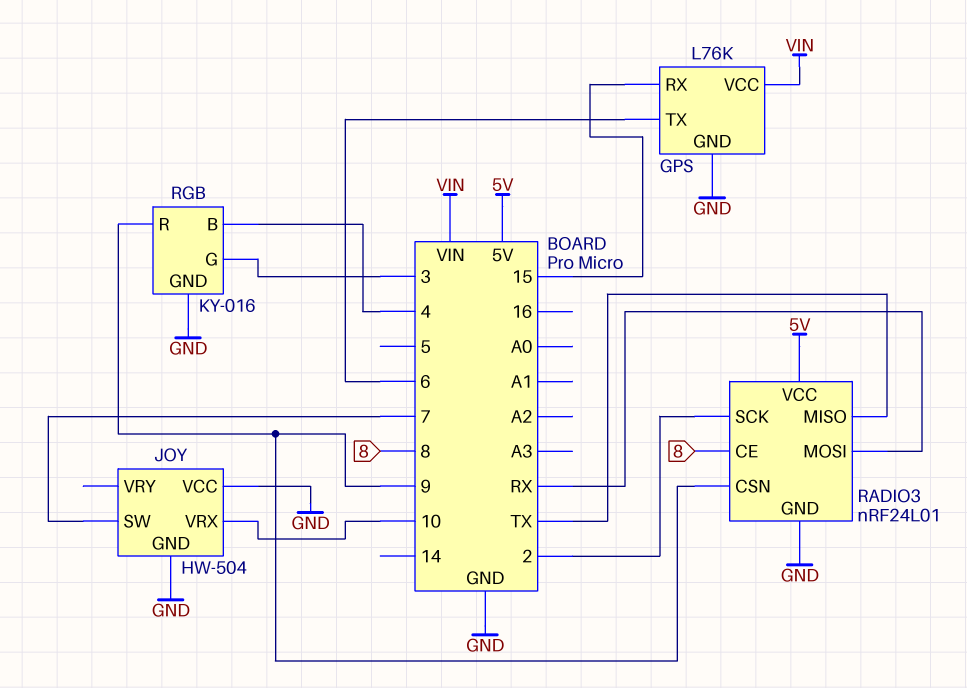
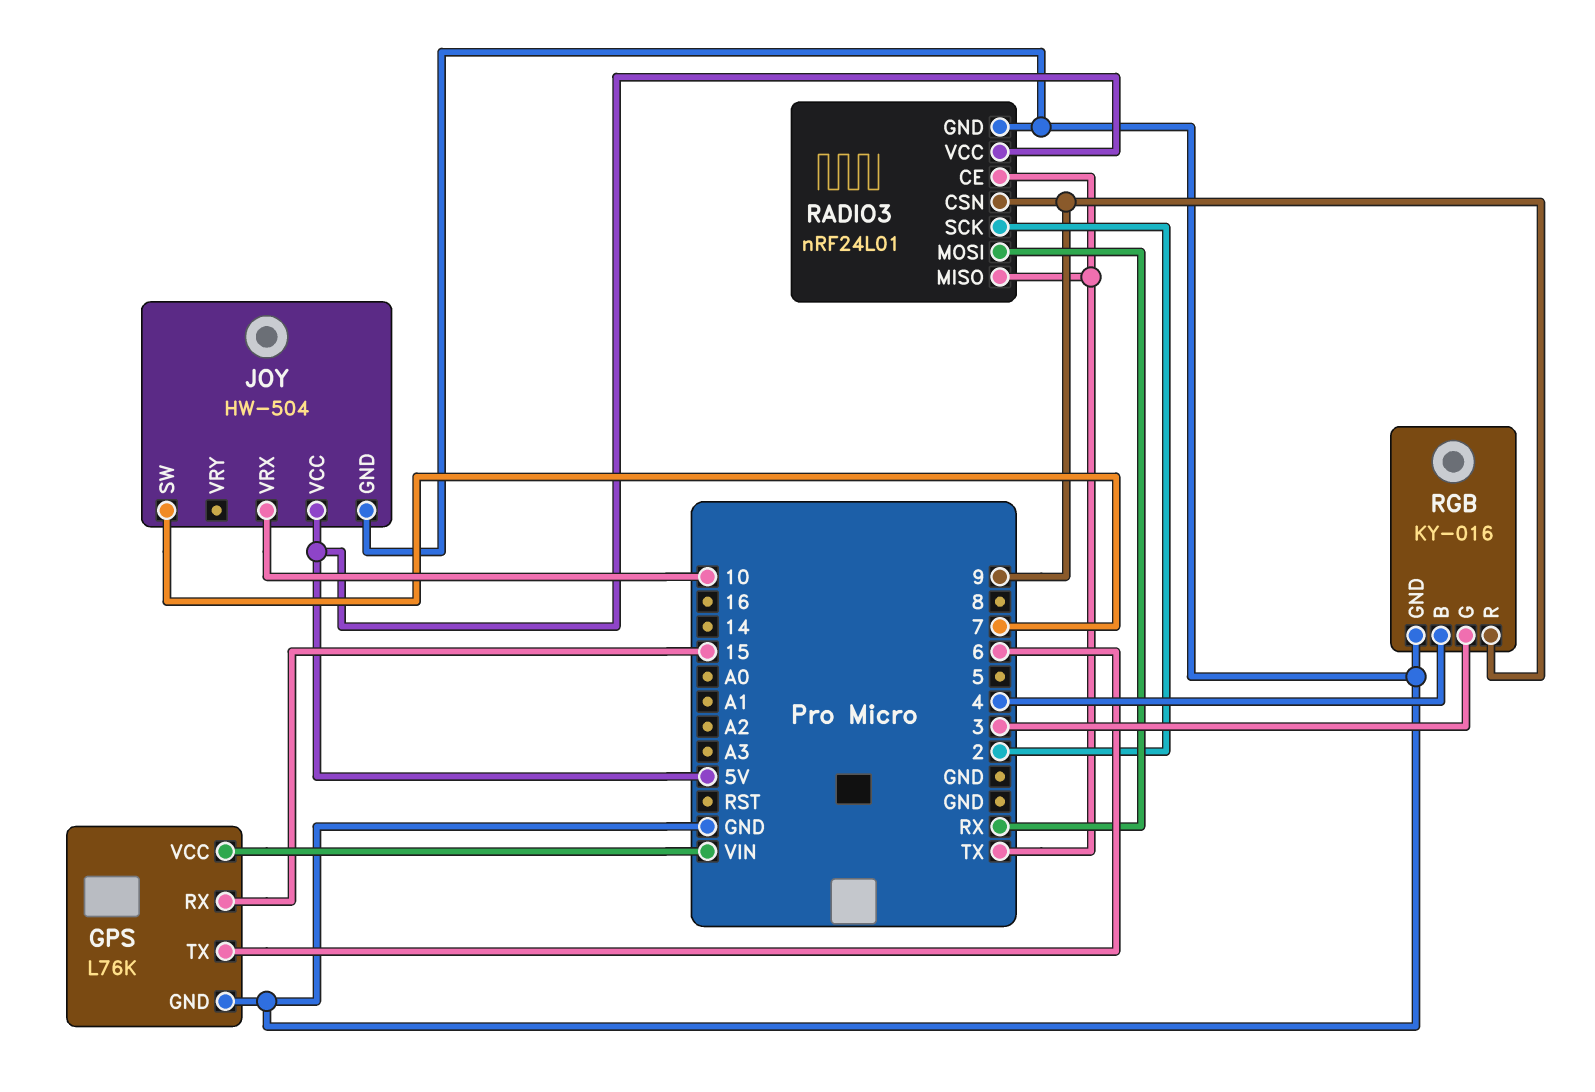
JOY pin VCC: GND -> 5V
RADIO3 pin CE: 8 -> TX

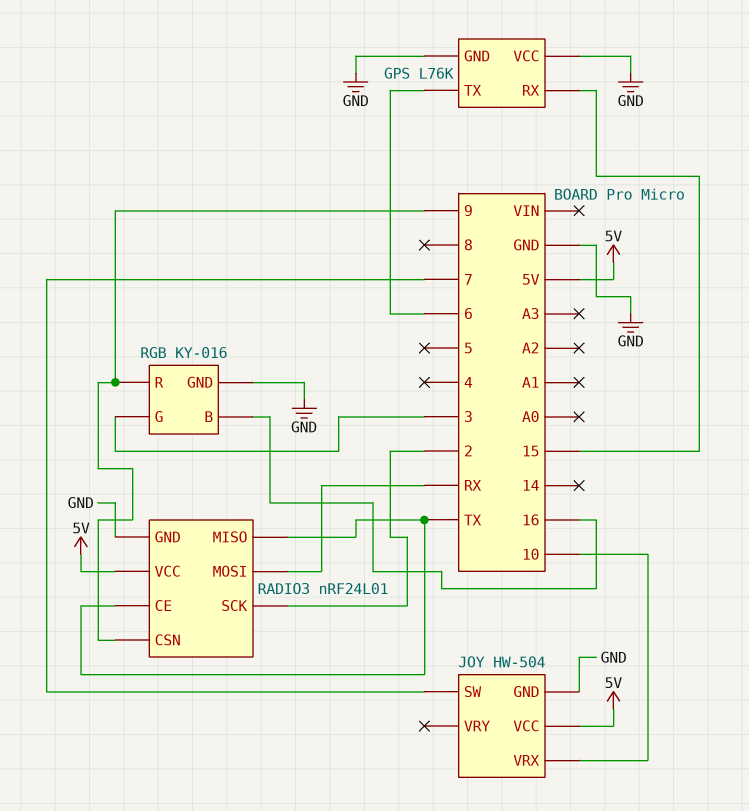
GPS pin VCC: VIN -> GND
RGB pin B: 4 -> 16

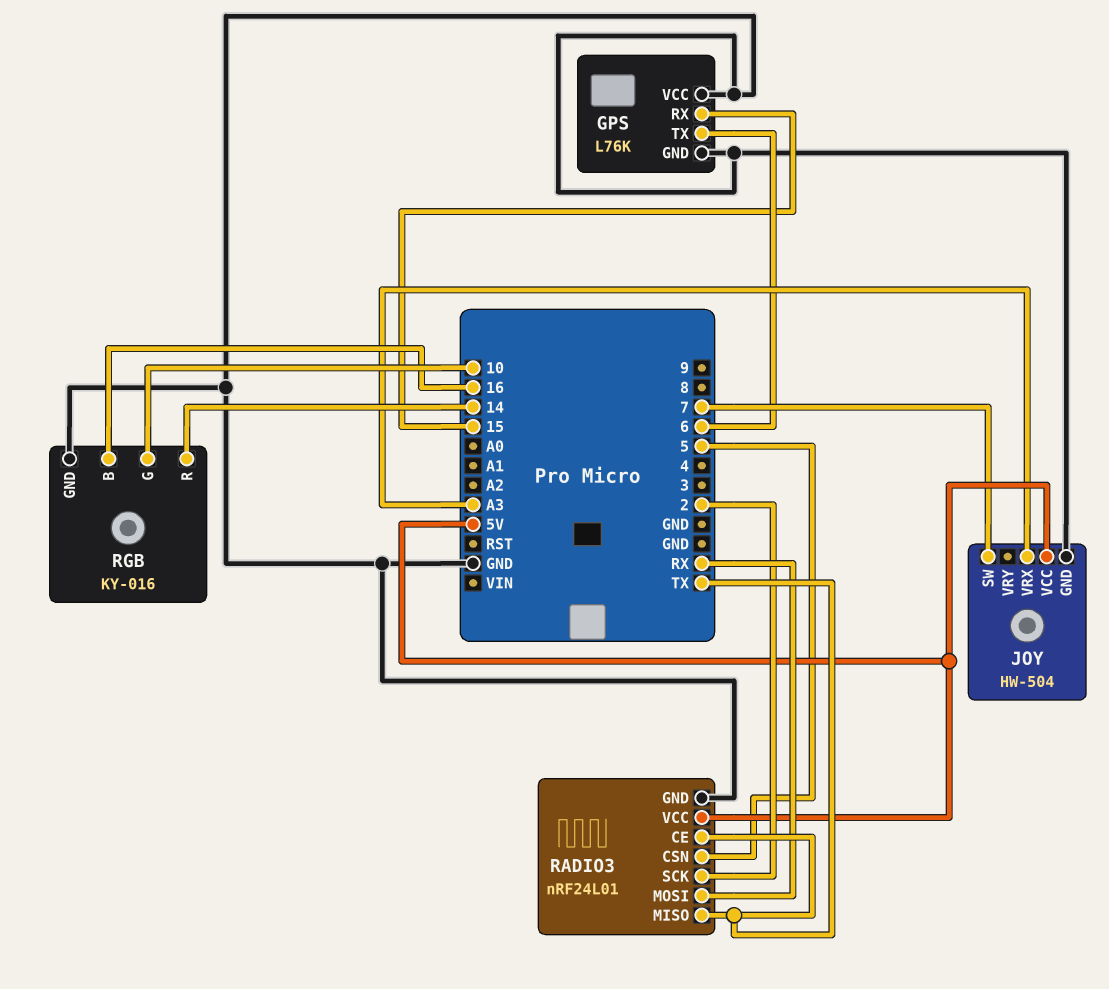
JOY pin VRX: 10 -> A3
RADIO3 pin CSN: 9 -> 5
RGB pin G: 3 -> 10
RGB pin R: 9 -> 14

